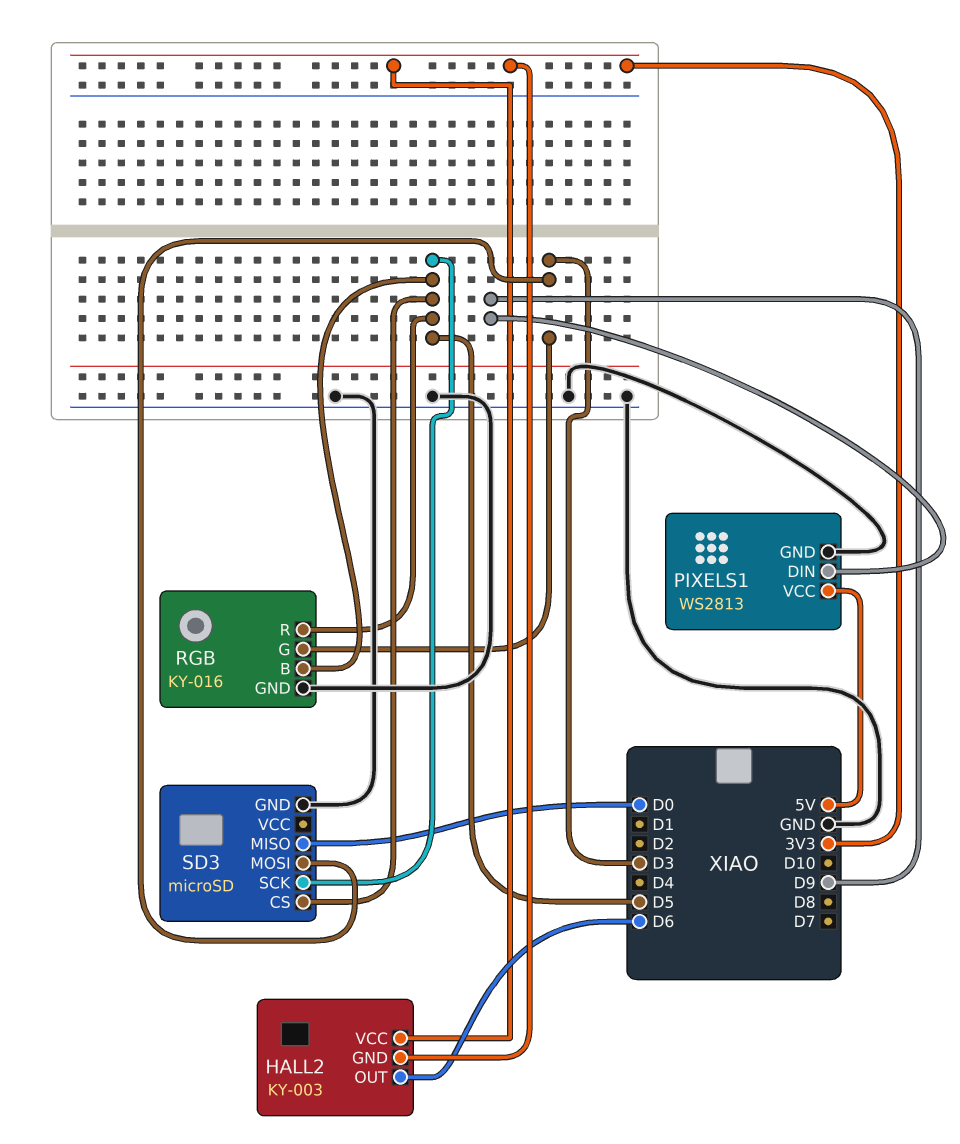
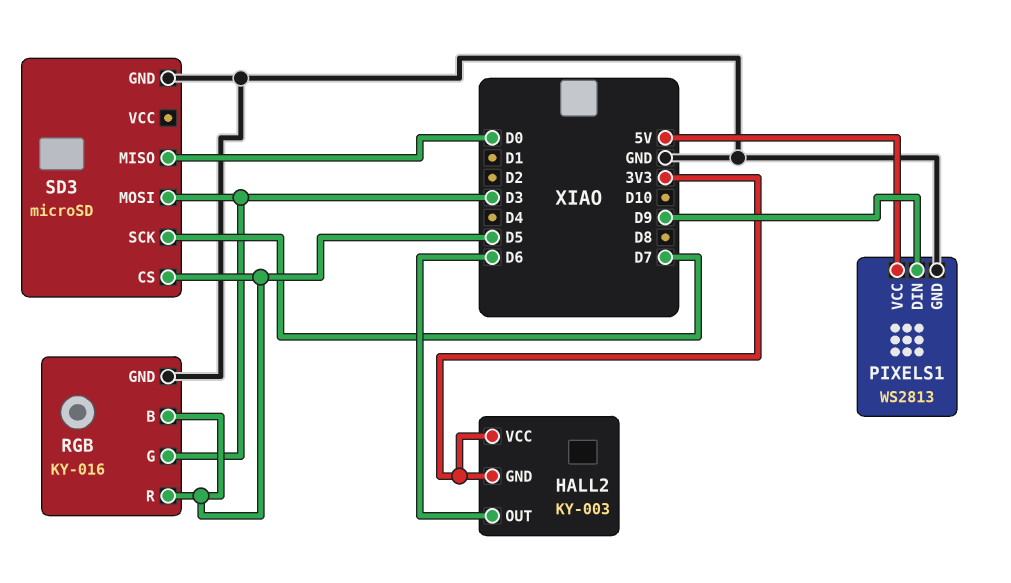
SD3 pin SCK: D5 -> D7

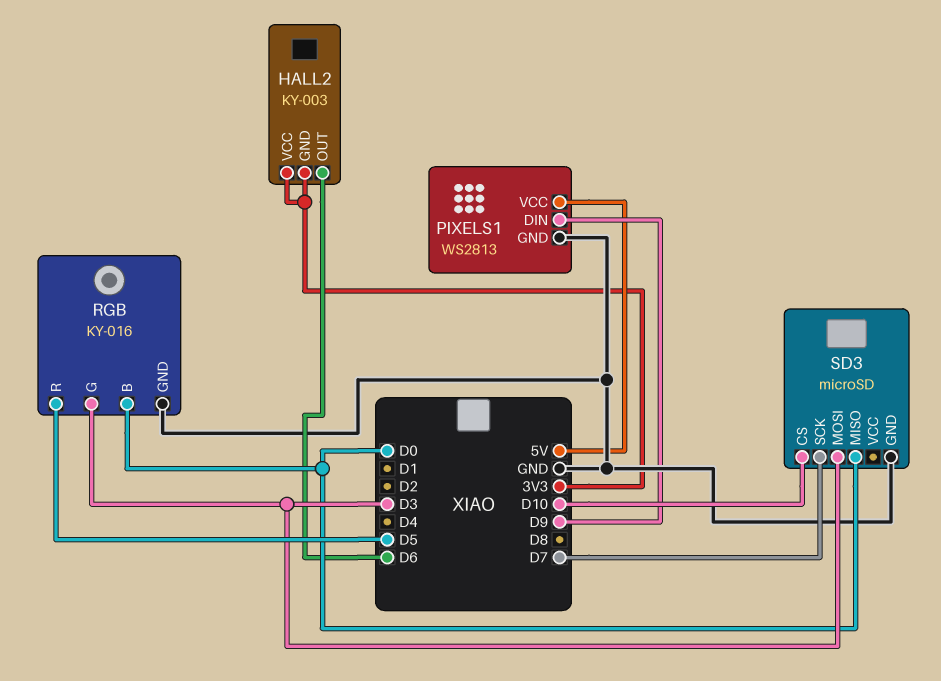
RGB pin B: D5 -> D0
SD3 pin CS: D5 -> D10

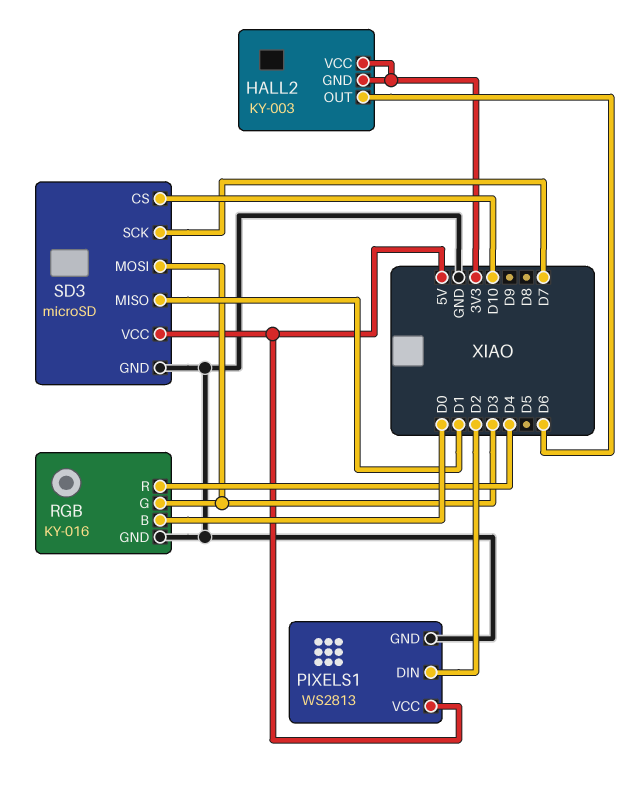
PIXELS1 pin DIN: D9 -> D2
RGB pin R: D5 -> D4
SD3 pin MISO: D0 -> D1
SD3 pin VCC: none -> 5V

